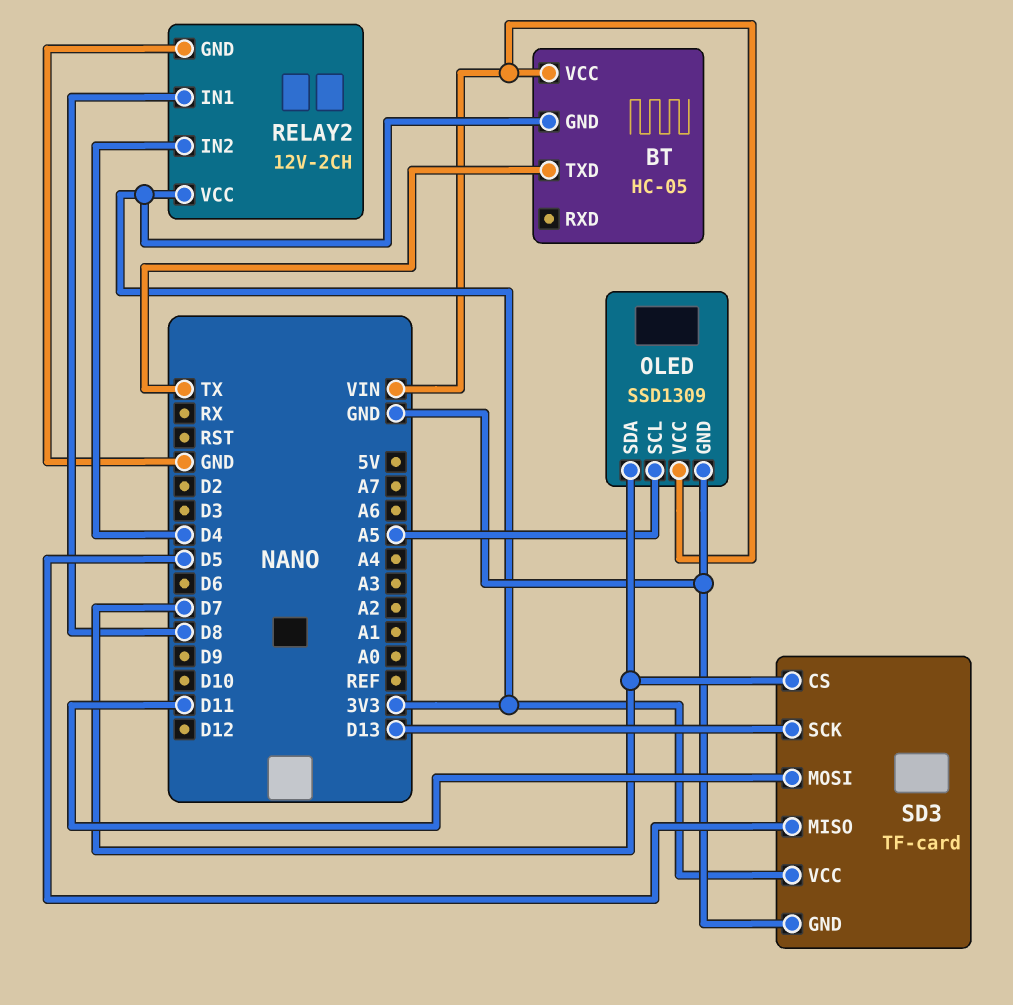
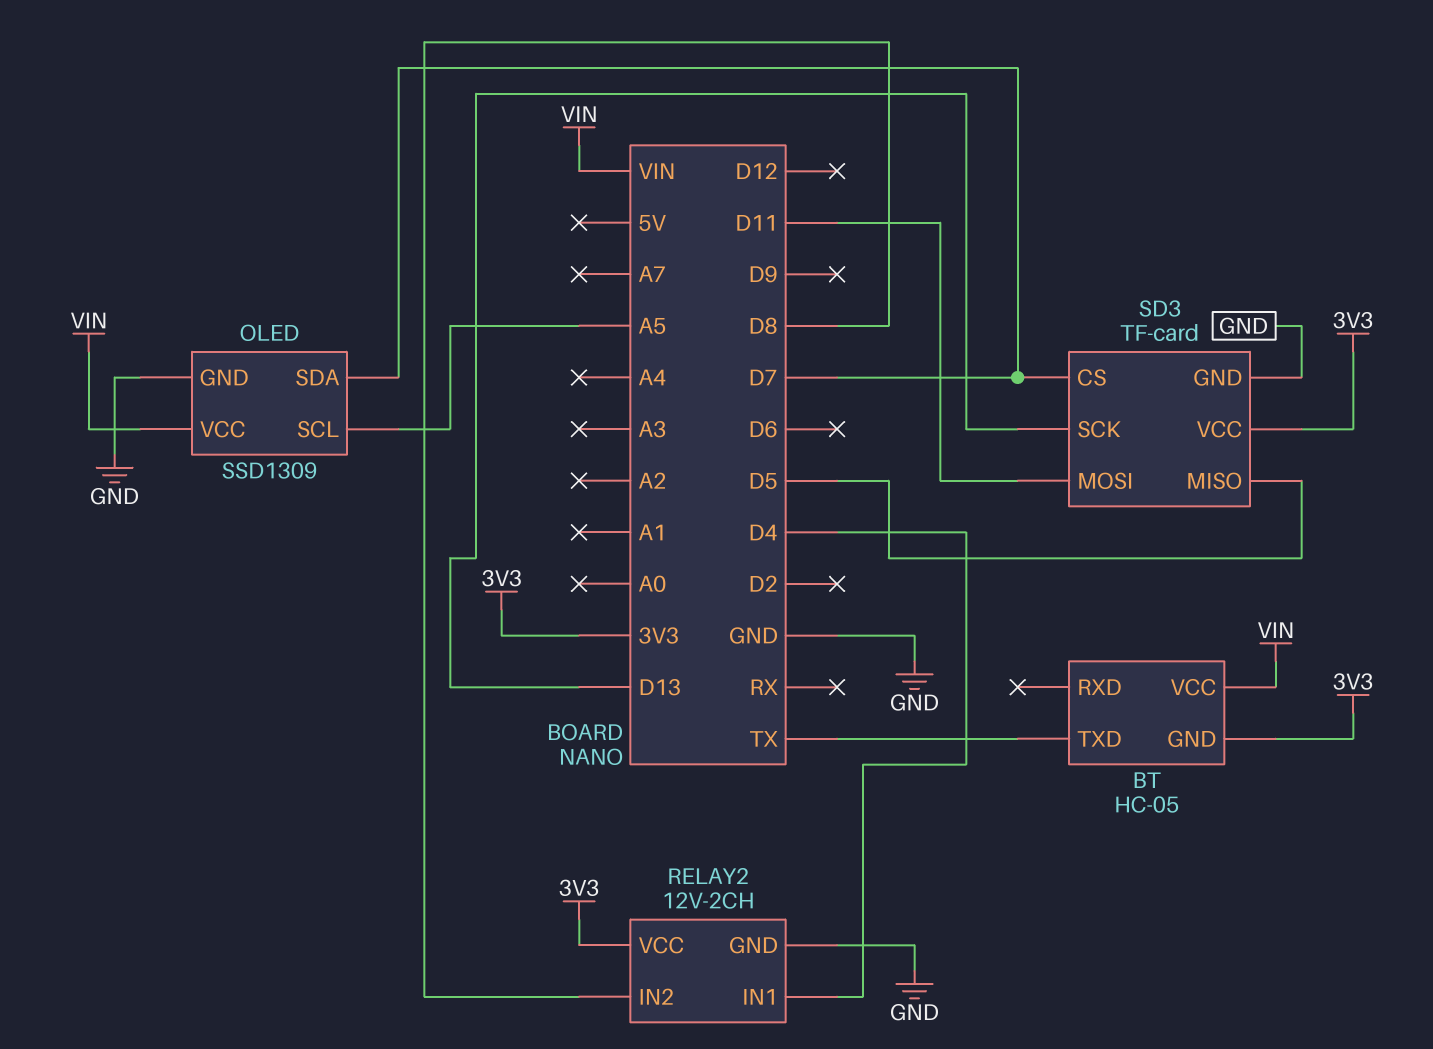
RELAY2 pin IN1: D8 -> D4
RELAY2 pin IN2: D4 -> D8

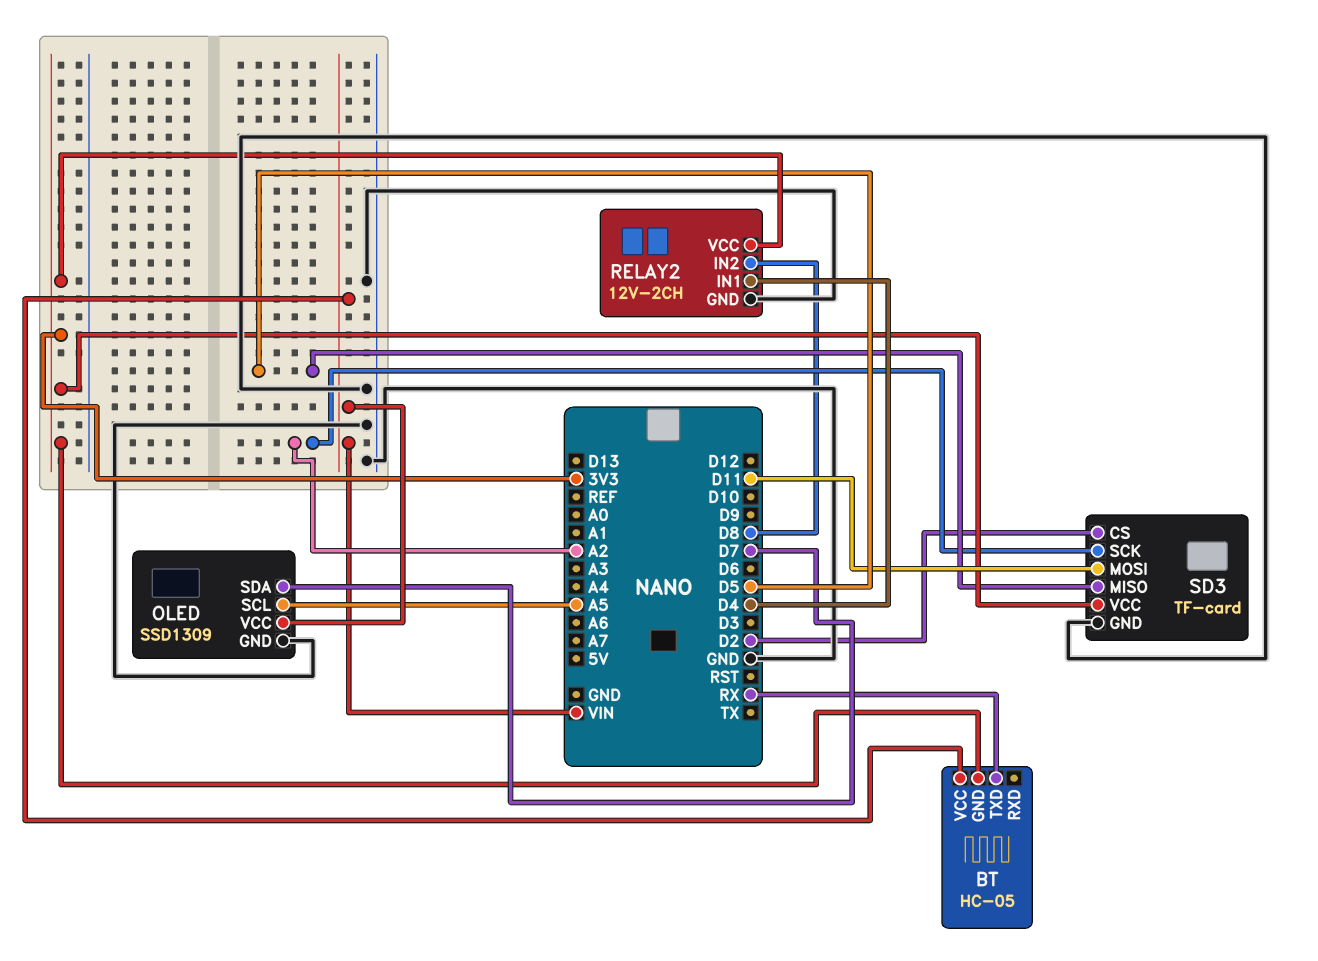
BT pin TXD: TX -> RX
SD3 pin CS: D7 -> D2
SD3 pin SCK: D13 -> A2

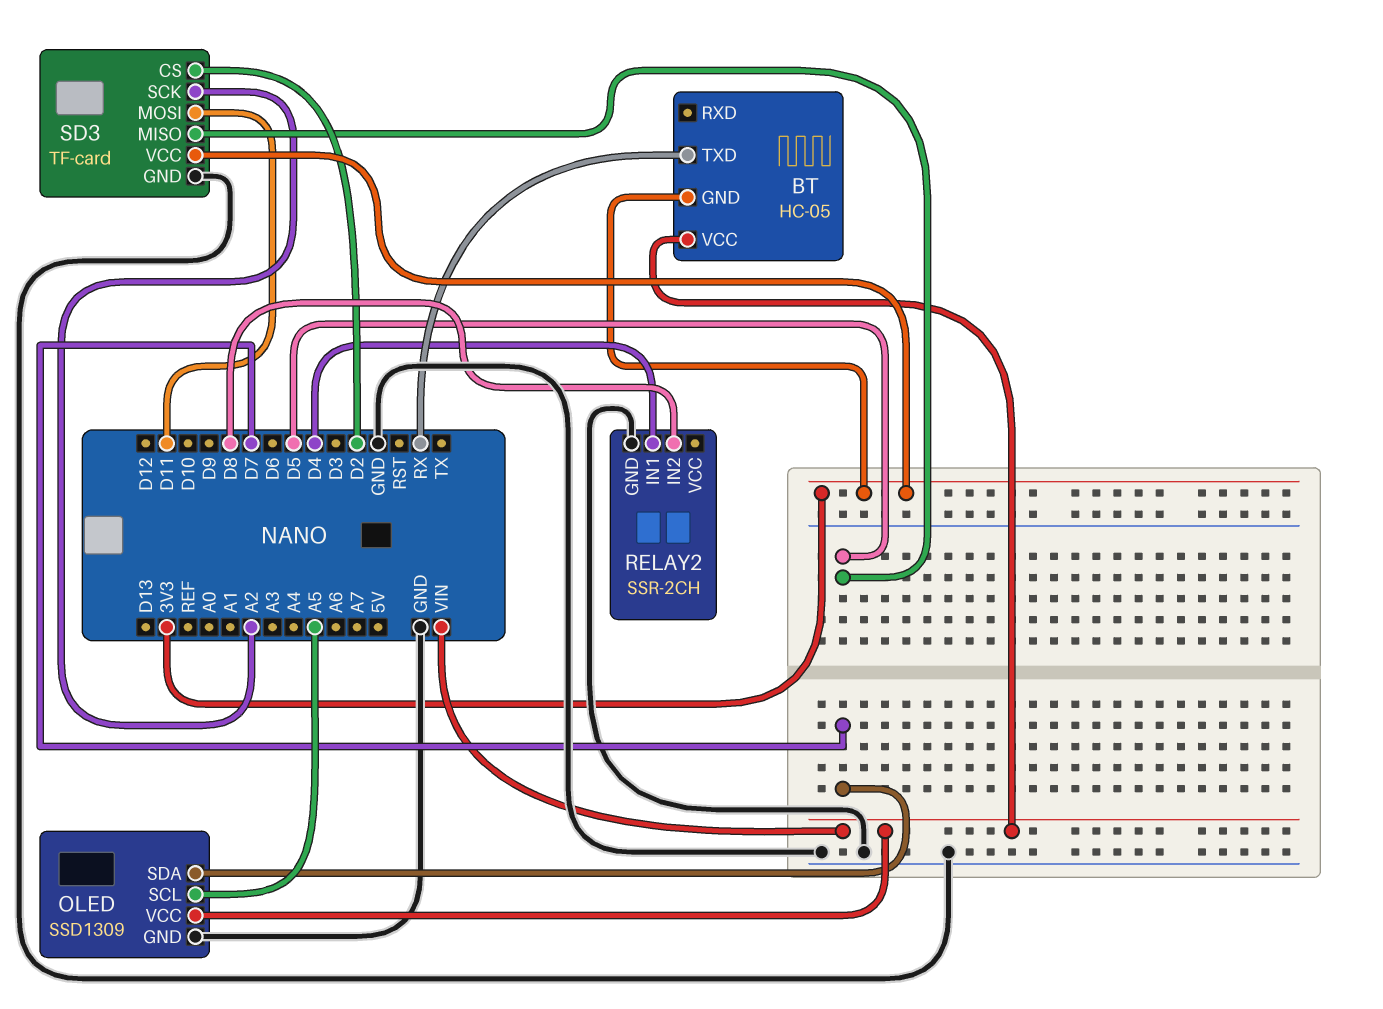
RELAY2: 12V-2CH -> SSR-2CH
RELAY2 pin VCC: 3V3 -> none

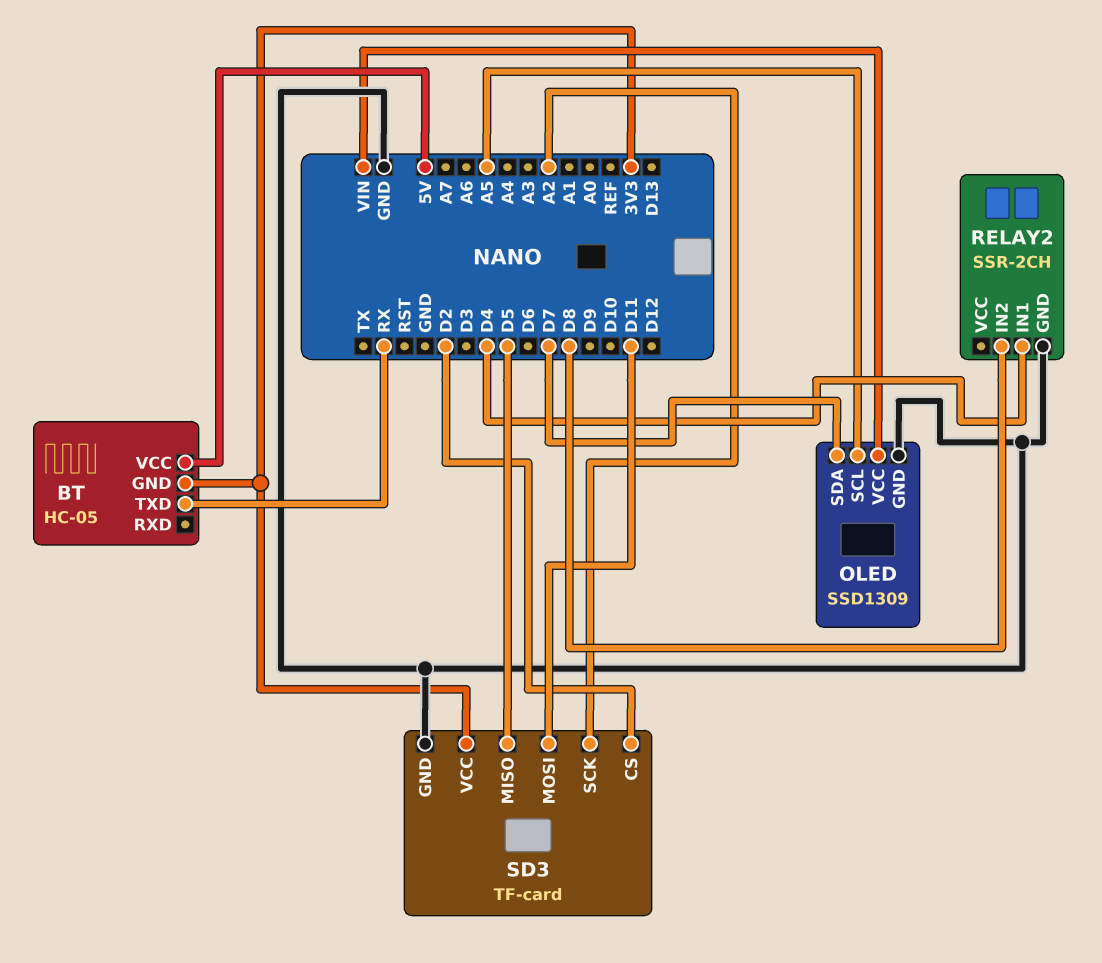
BT pin VCC: VIN -> 5V

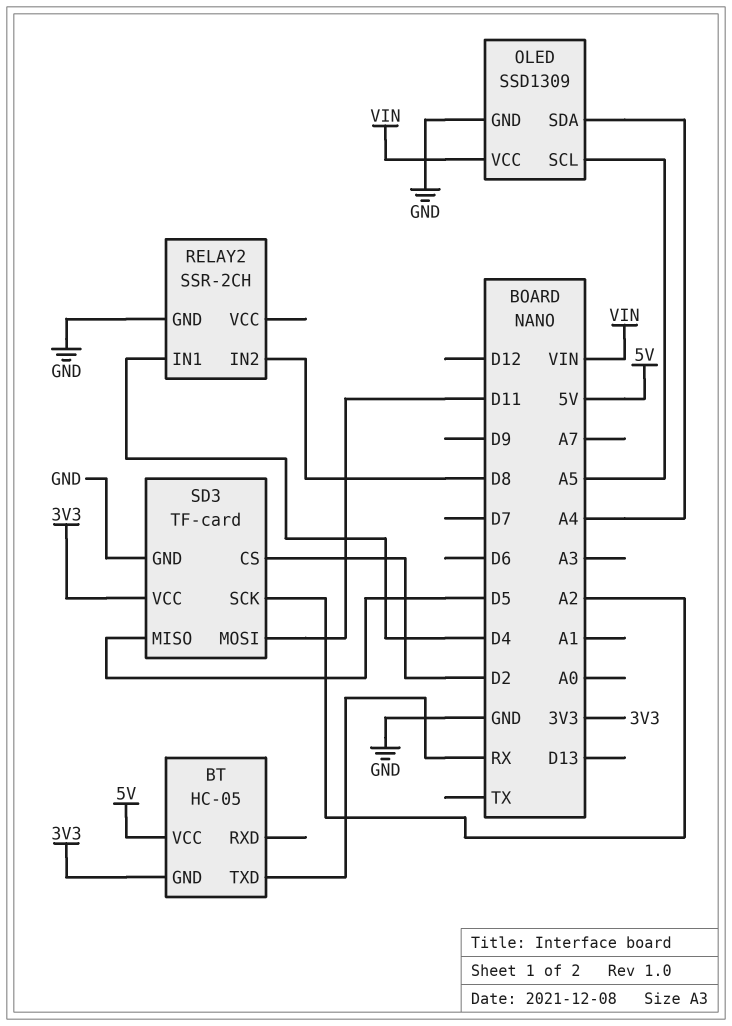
OLED pin SDA: D7 -> A4

